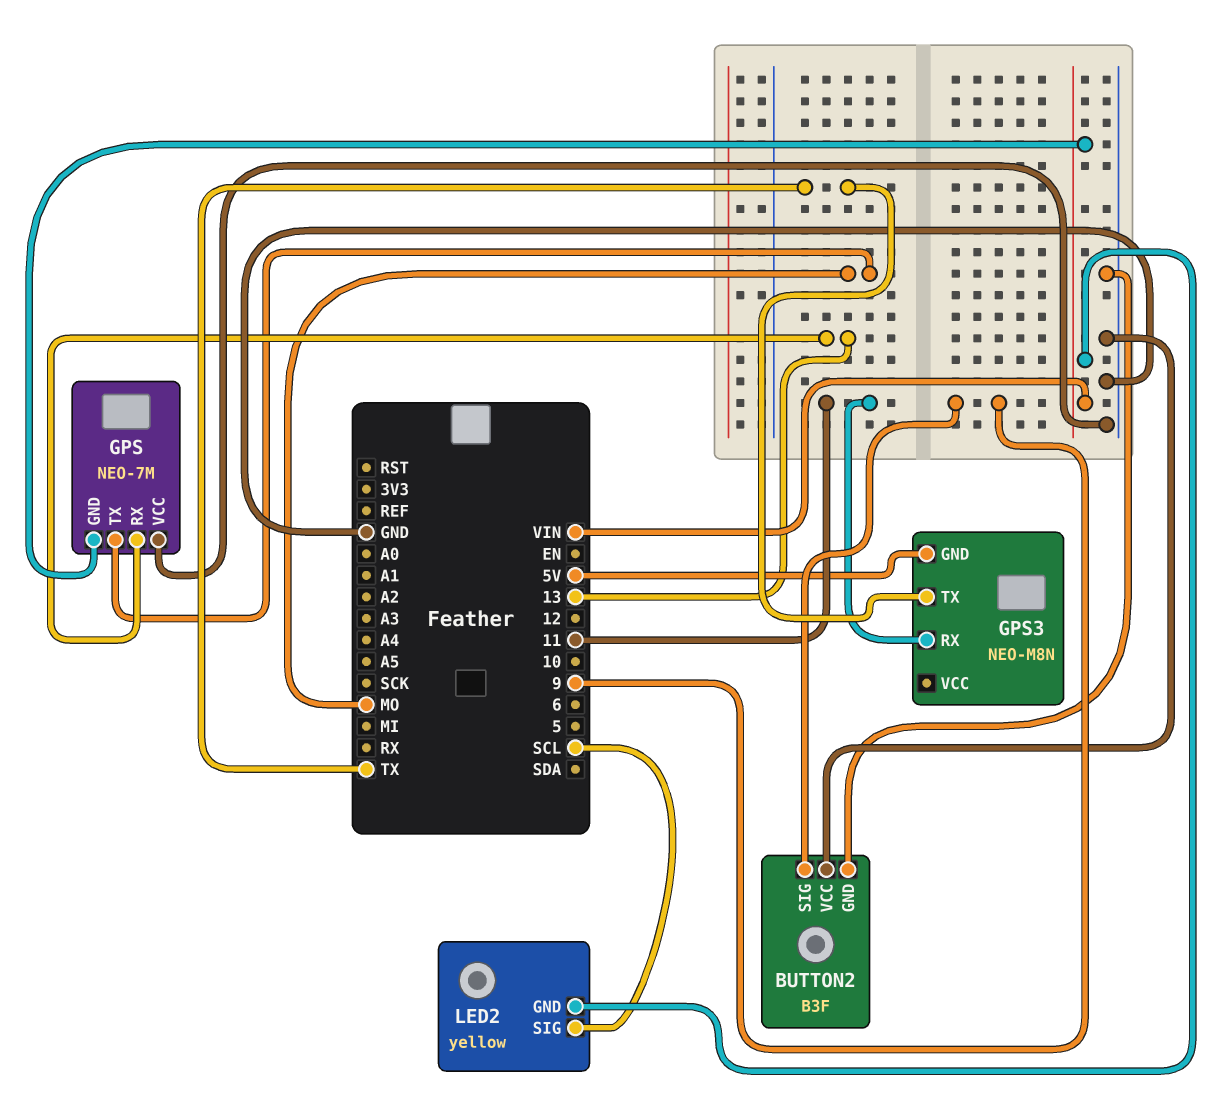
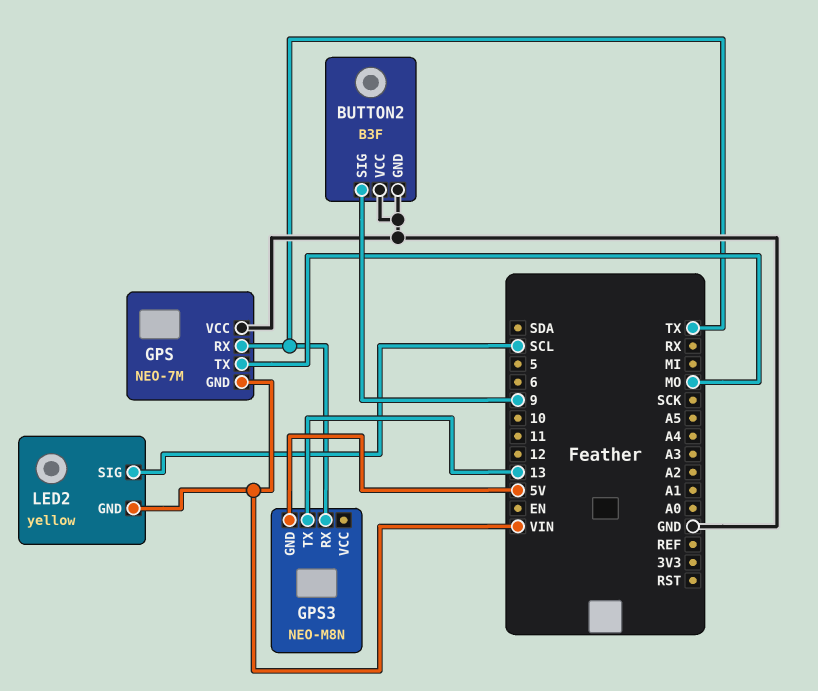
GPS pin RX: 13 -> TX
GPS3 pin RX: 11 -> TX
GPS3 pin TX: TX -> 13

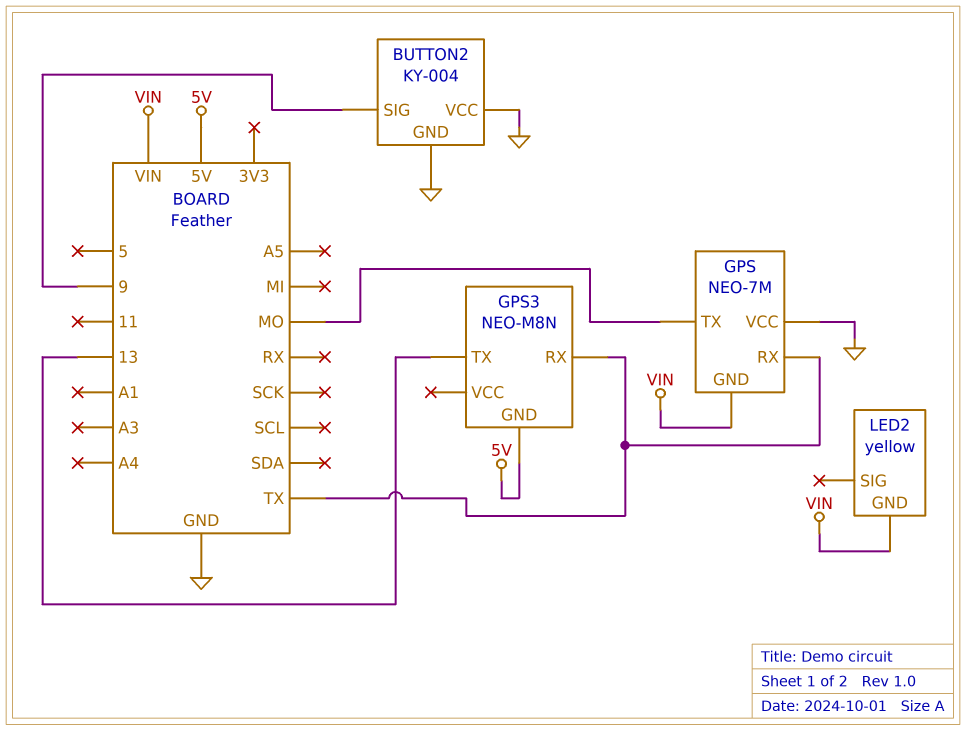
BUTTON2: B3F -> KY-004
LED2 pin SIG: SCL -> none

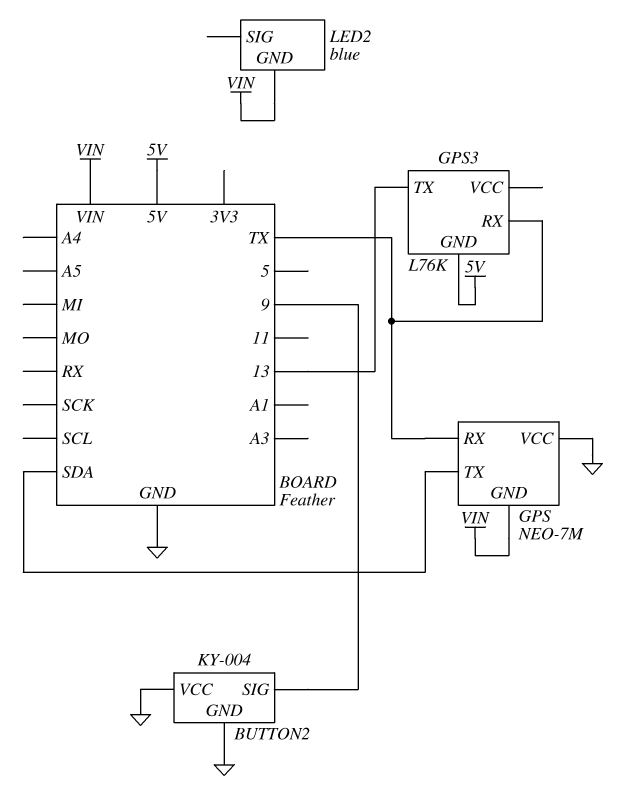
GPS pin TX: MO -> SDA
GPS3: NEO-M8N -> L76K
LED2: yellow -> blue

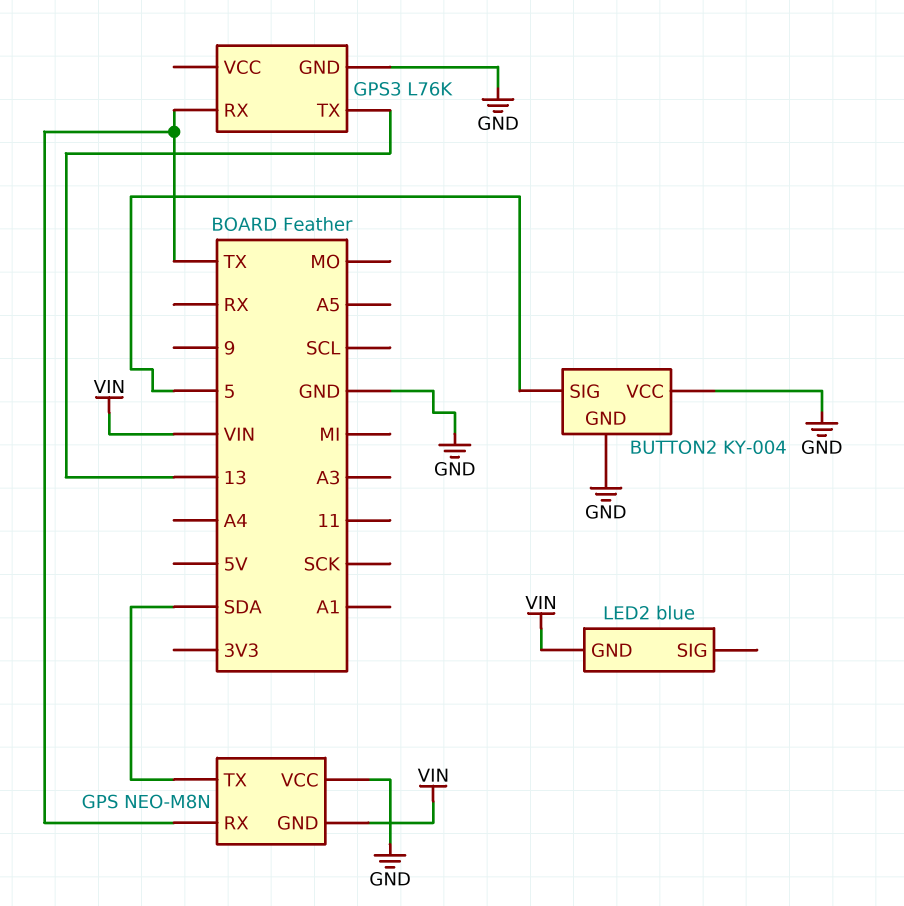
BUTTON2 pin SIG: 9 -> 5
GPS: NEO-7M -> NEO-M8N
GPS3 pin GND: 5V -> GND

